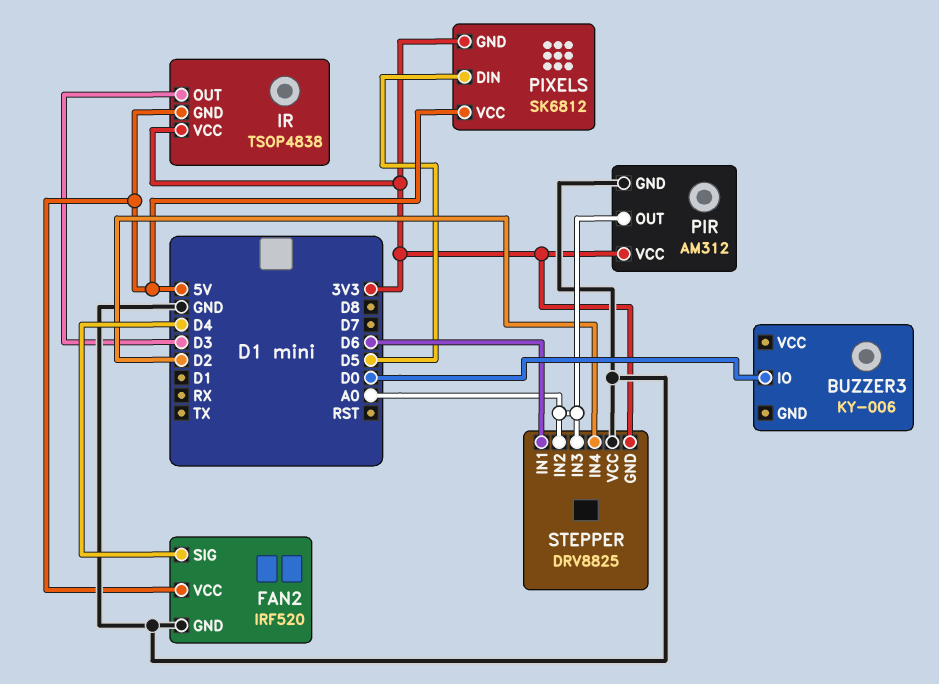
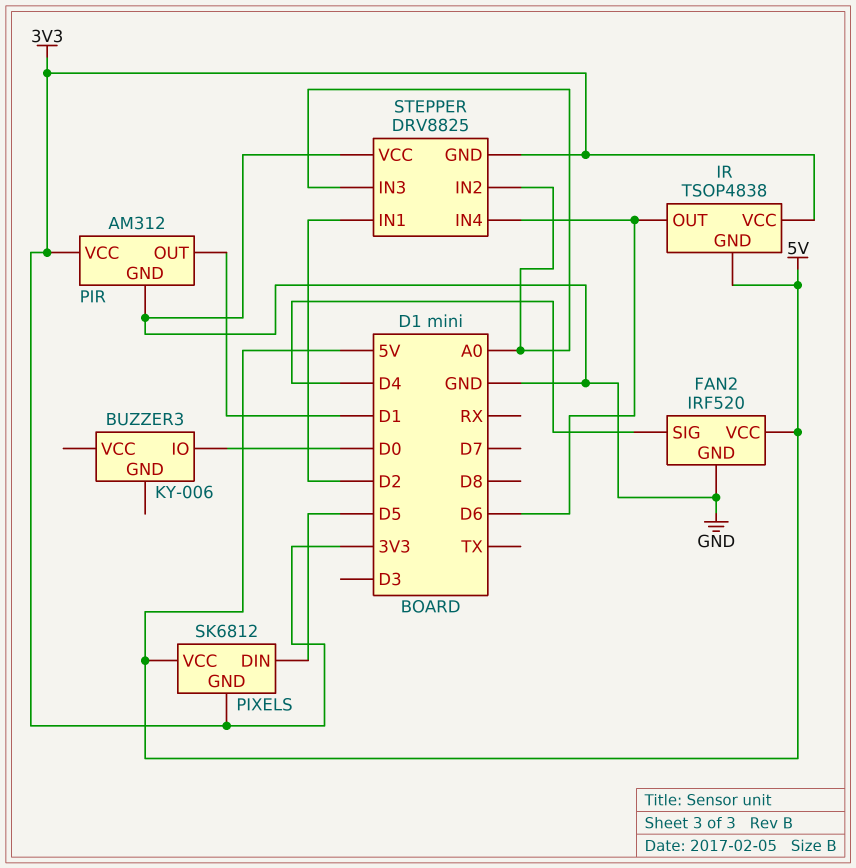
IR pin OUT: D3 -> D6
PIR pin OUT: A0 -> D1
STEPPER pin IN1: D6 -> D2
STEPPER pin IN4: D2 -> D6

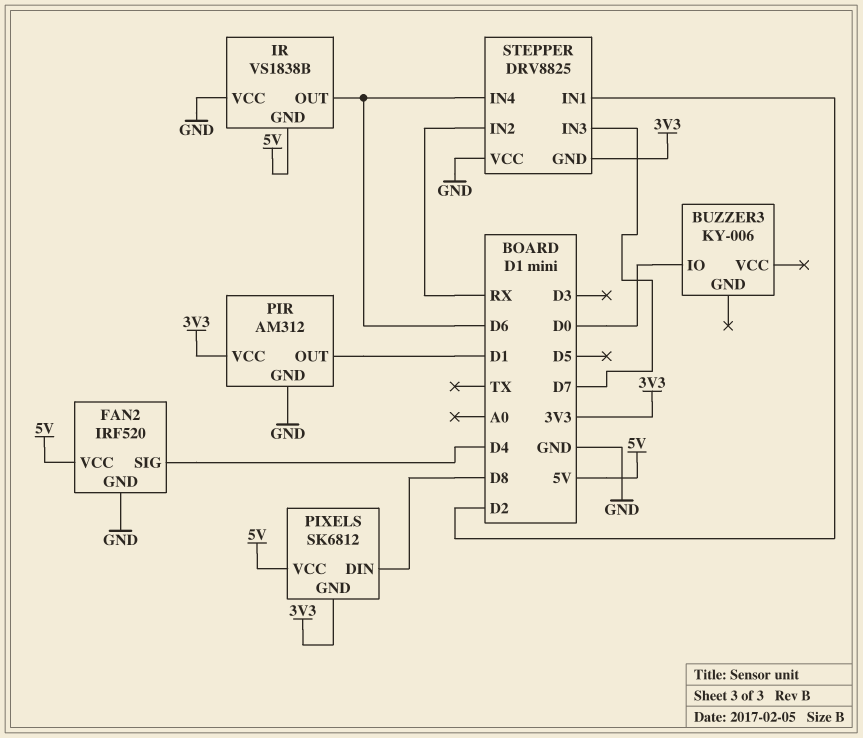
IR: TSOP4838 -> VS1838B
IR pin VCC: 3V3 -> GND
PIXELS pin DIN: D5 -> D8
STEPPER pin IN2: A0 -> RX
STEPPER pin IN3: A0 -> D7

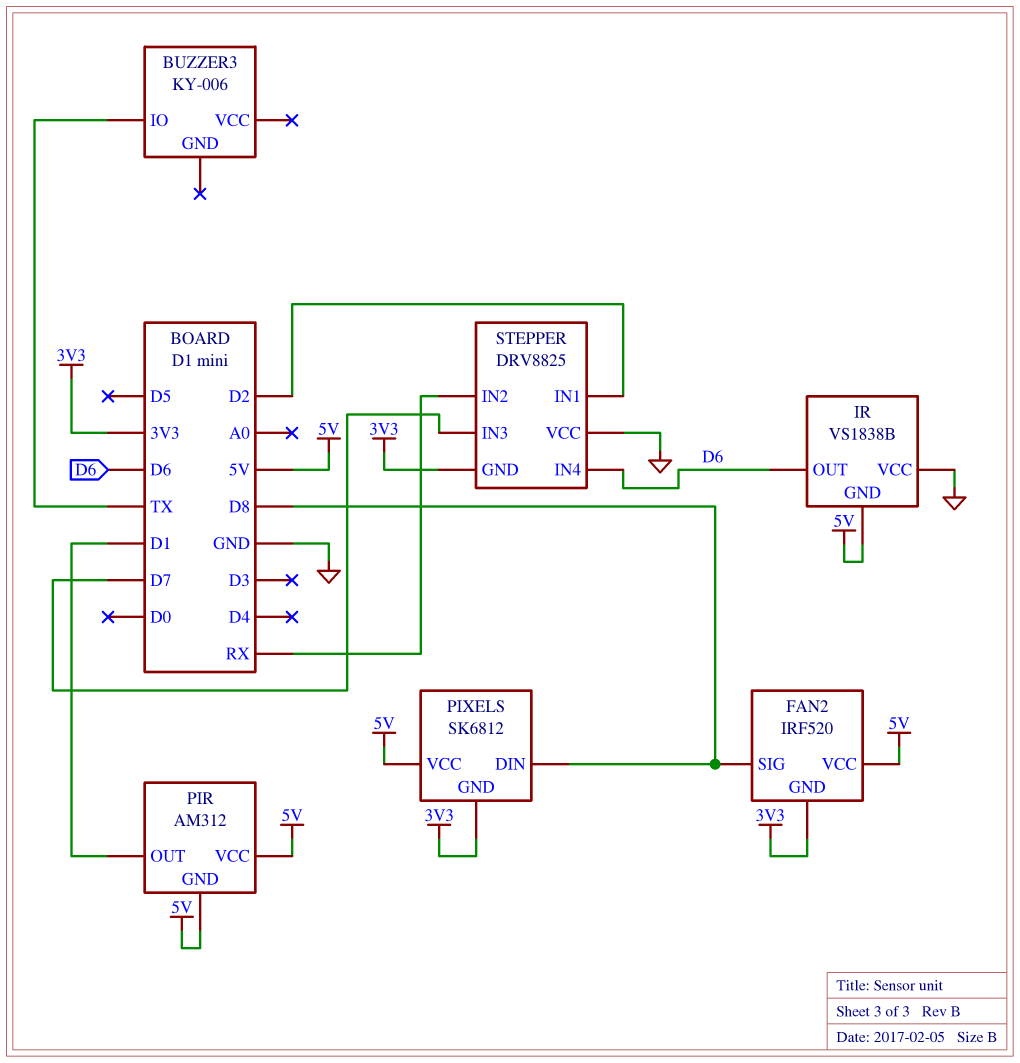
BUZZER3 pin IO: D0 -> TX
FAN2 pin GND: GND -> 3V3
FAN2 pin SIG: D4 -> D8
PIR pin GND: GND -> 5V
PIR pin VCC: 3V3 -> 5V

